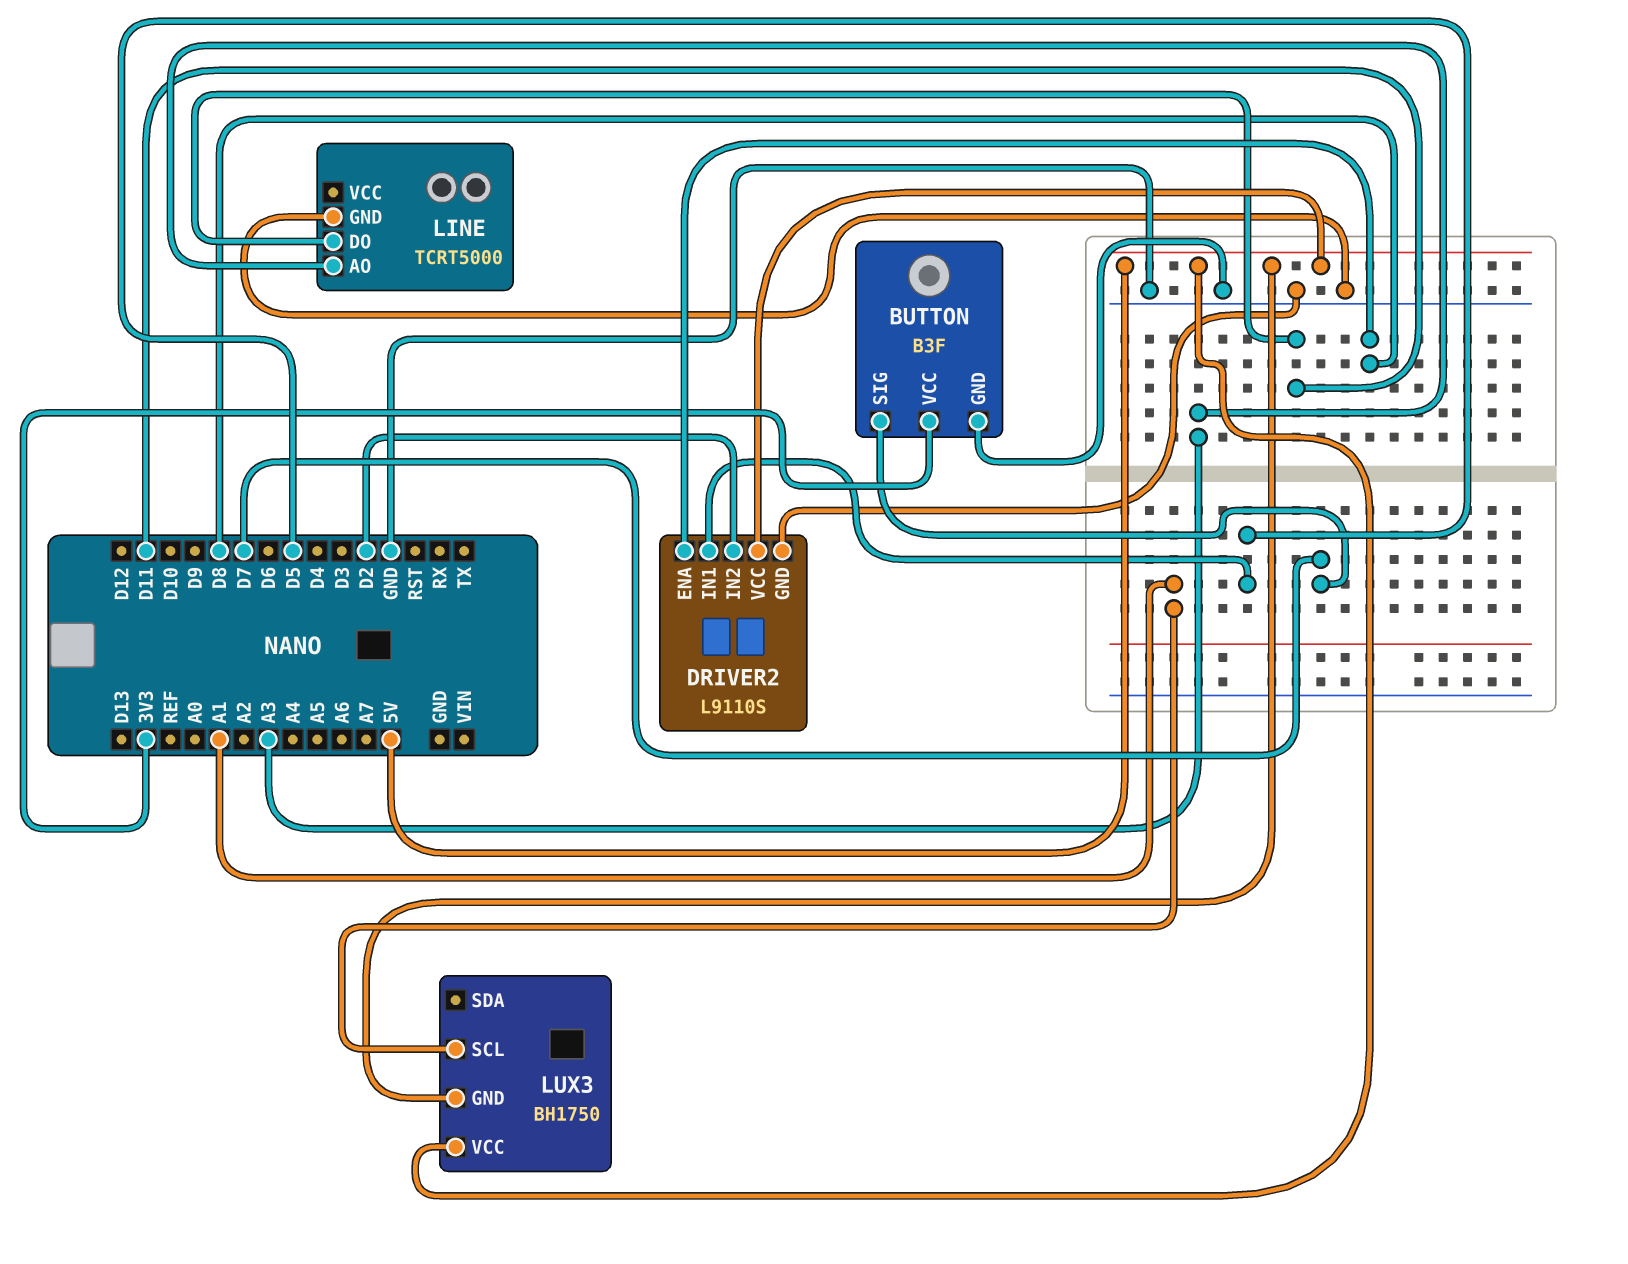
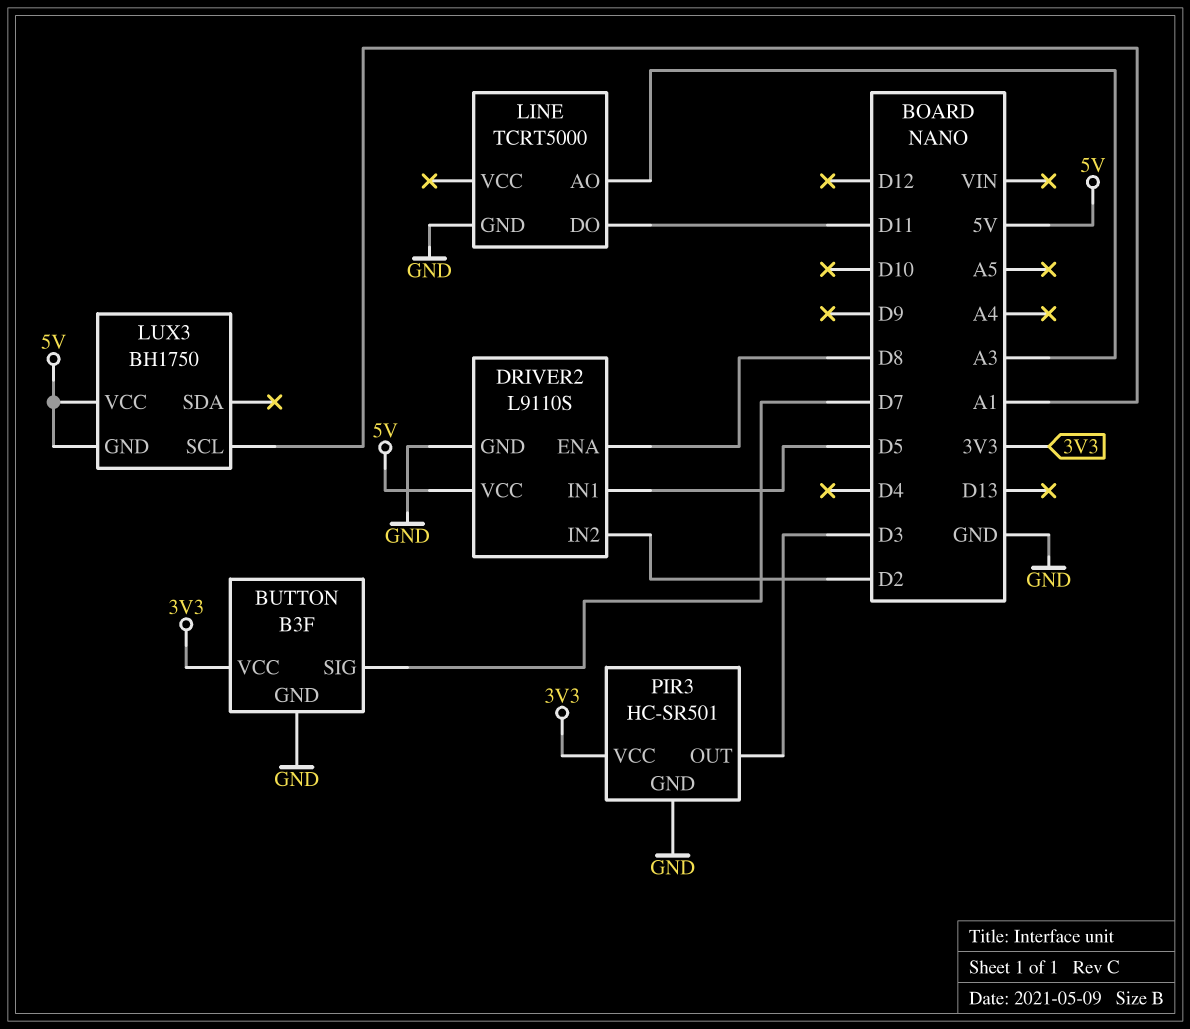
PIR3: none -> HC-SR501
PIR3 pin GND: none -> GND
PIR3 pin OUT: none -> D3
PIR3 pin VCC: none -> 3V3

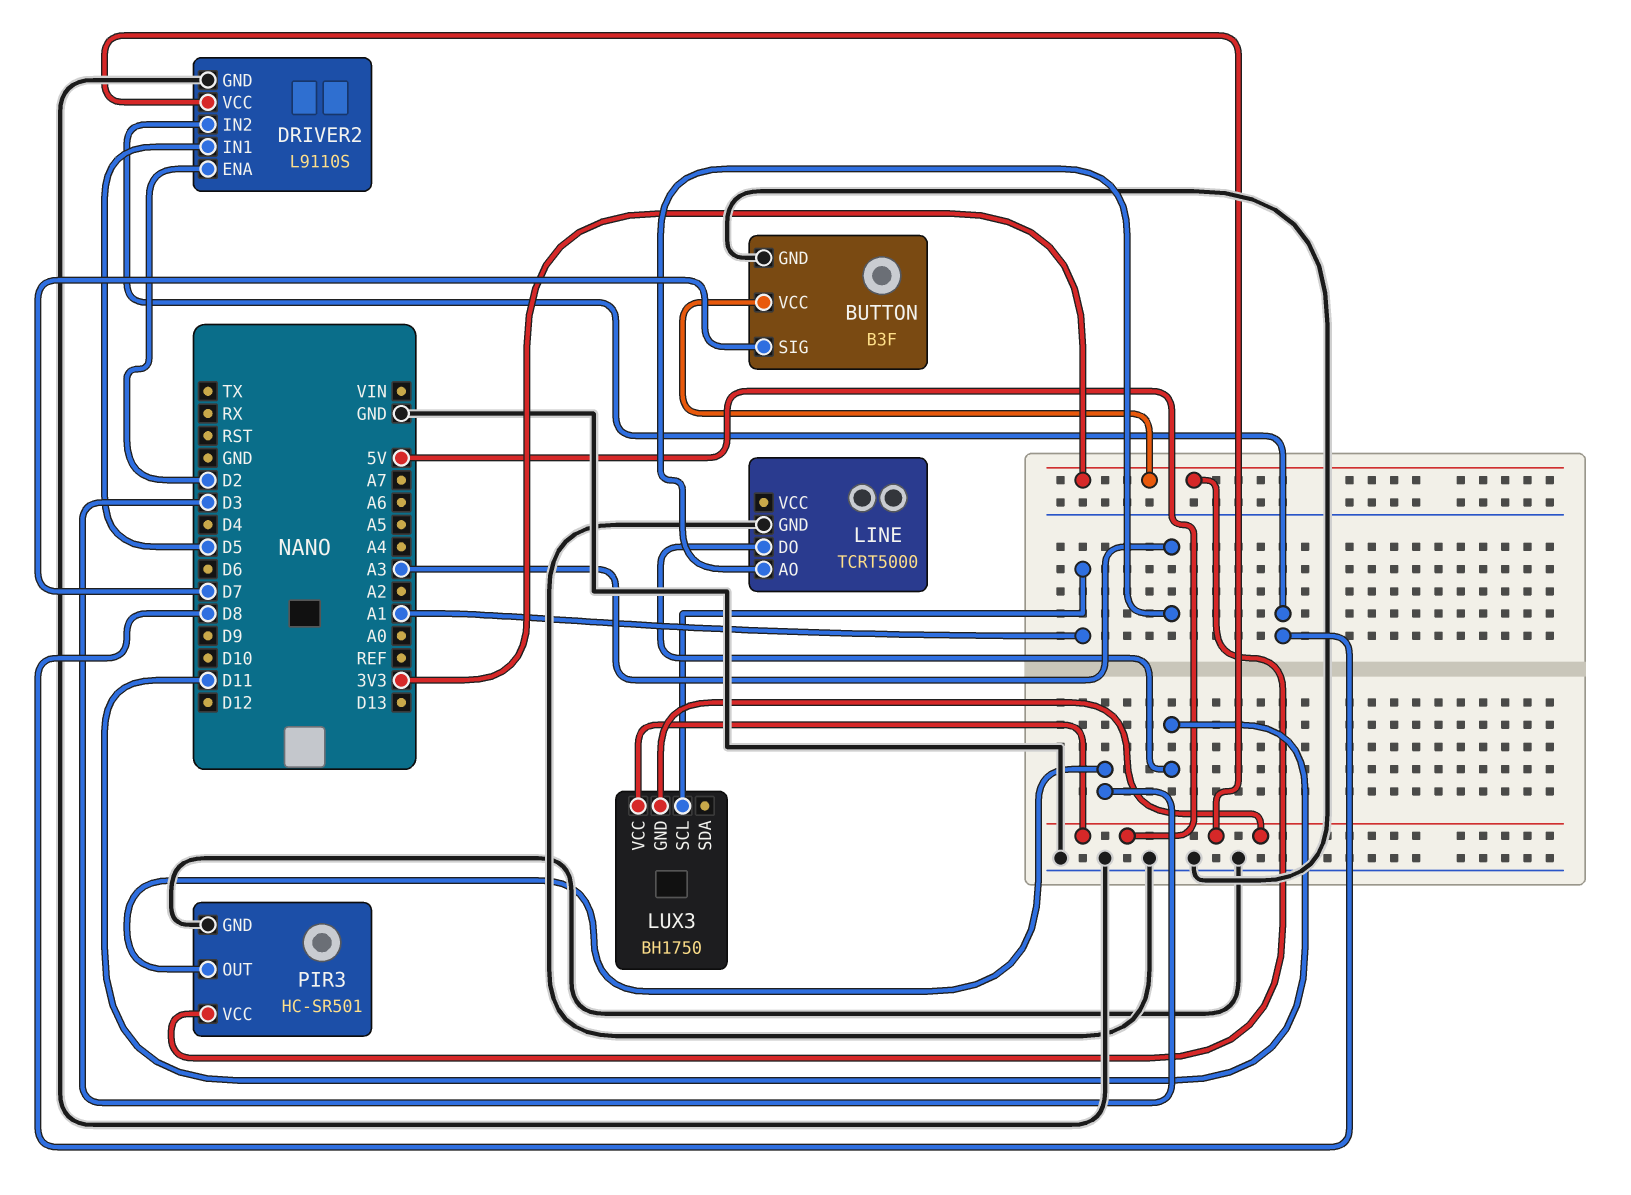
DRIVER2 pin ENA: D8 -> D2
DRIVER2 pin IN2: D2 -> D8

